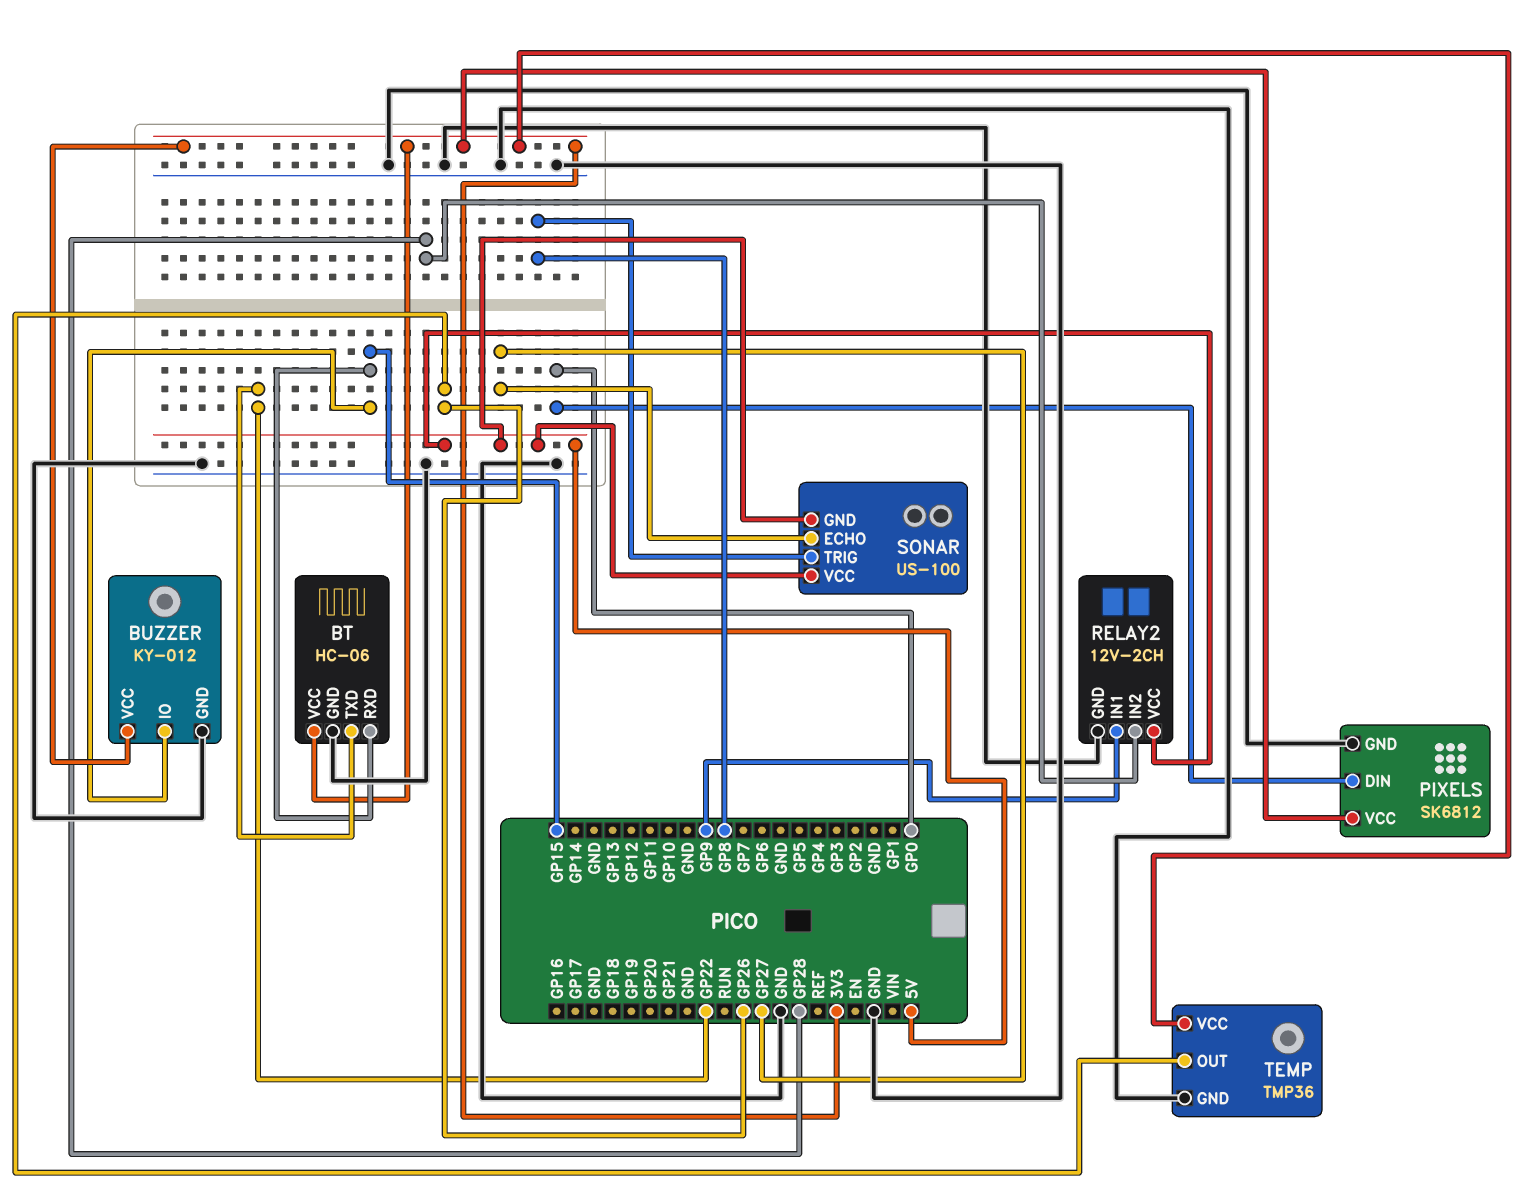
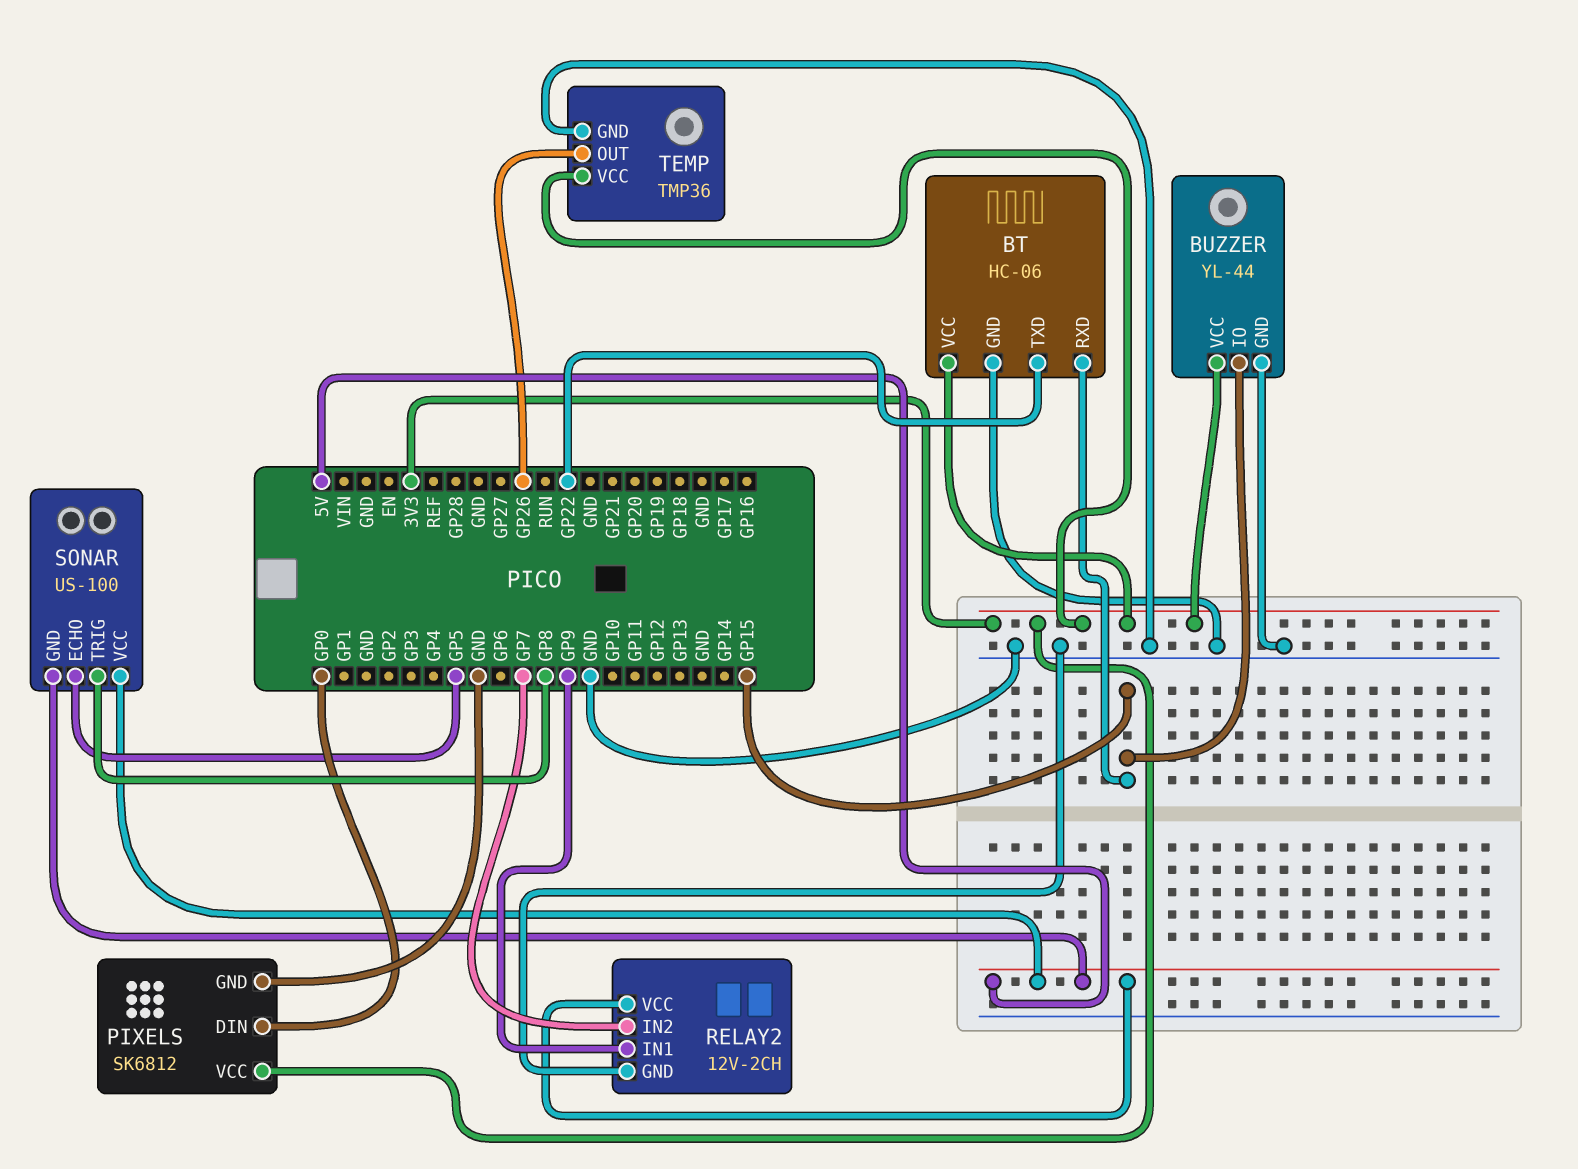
BUZZER: KY-012 -> YL-44
RELAY2 pin IN2: GP28 -> GP7
SONAR pin ECHO: GP27 -> GP5

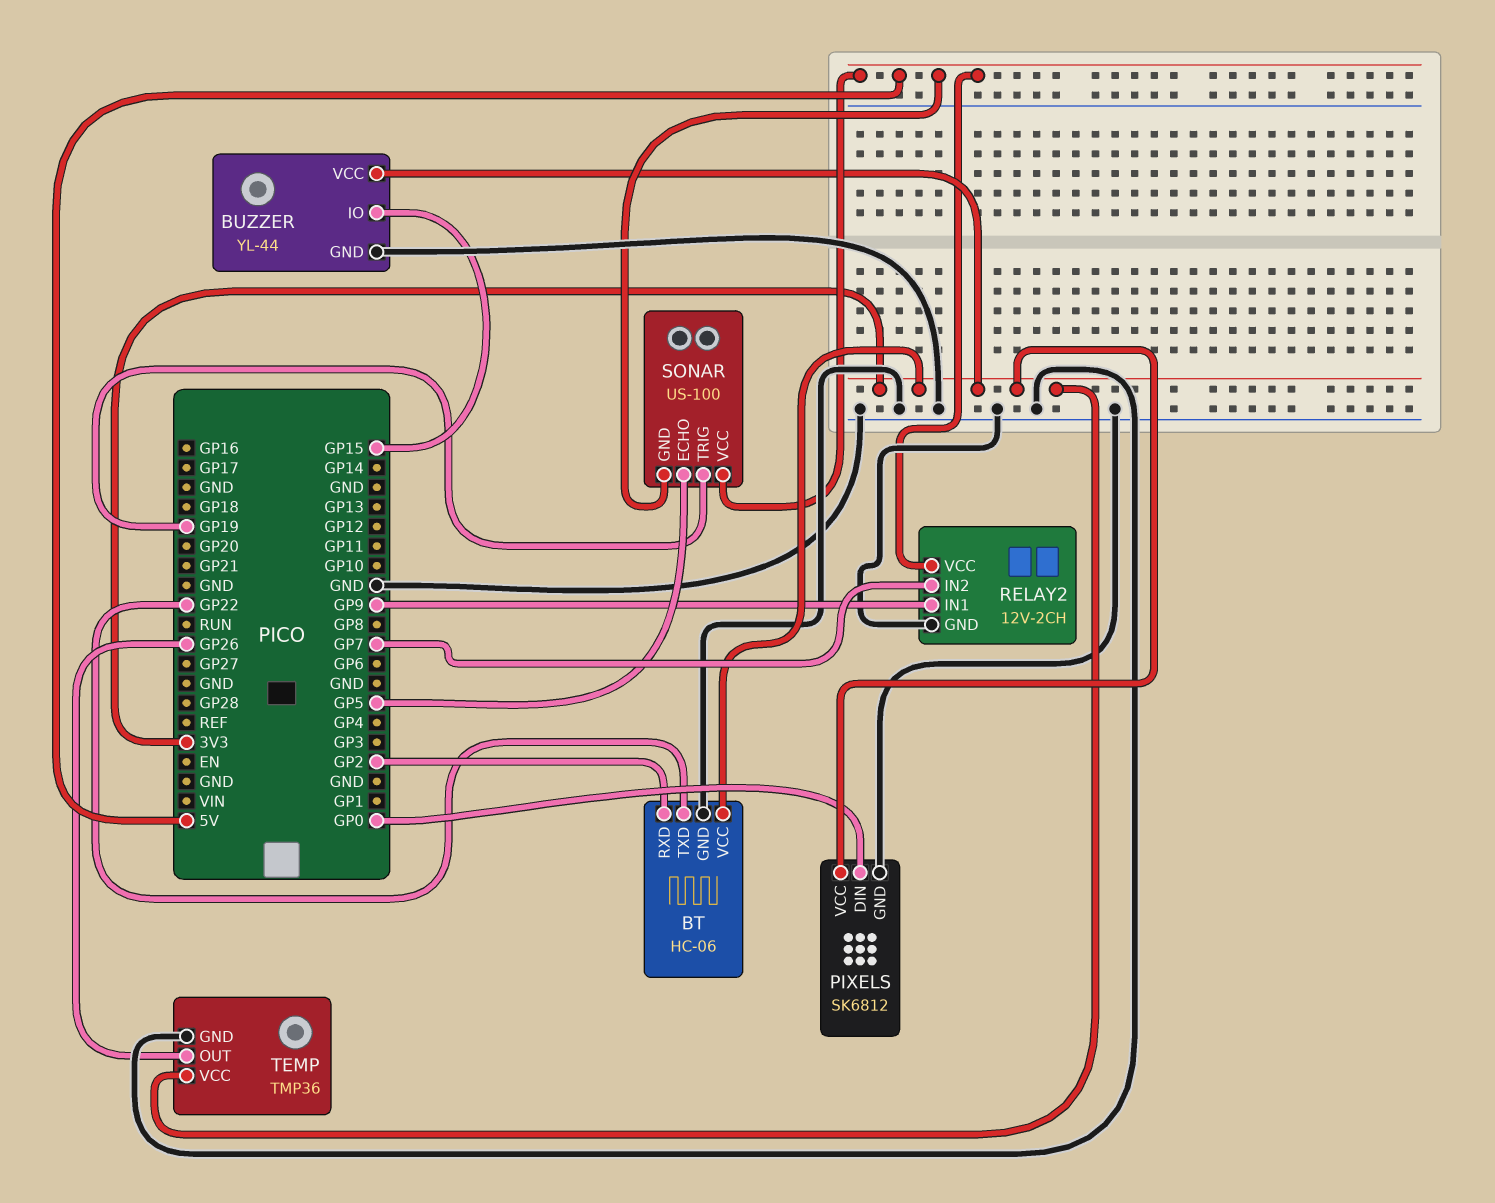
BT pin RXD: GP15 -> GP2
SONAR pin TRIG: GP8 -> GP19

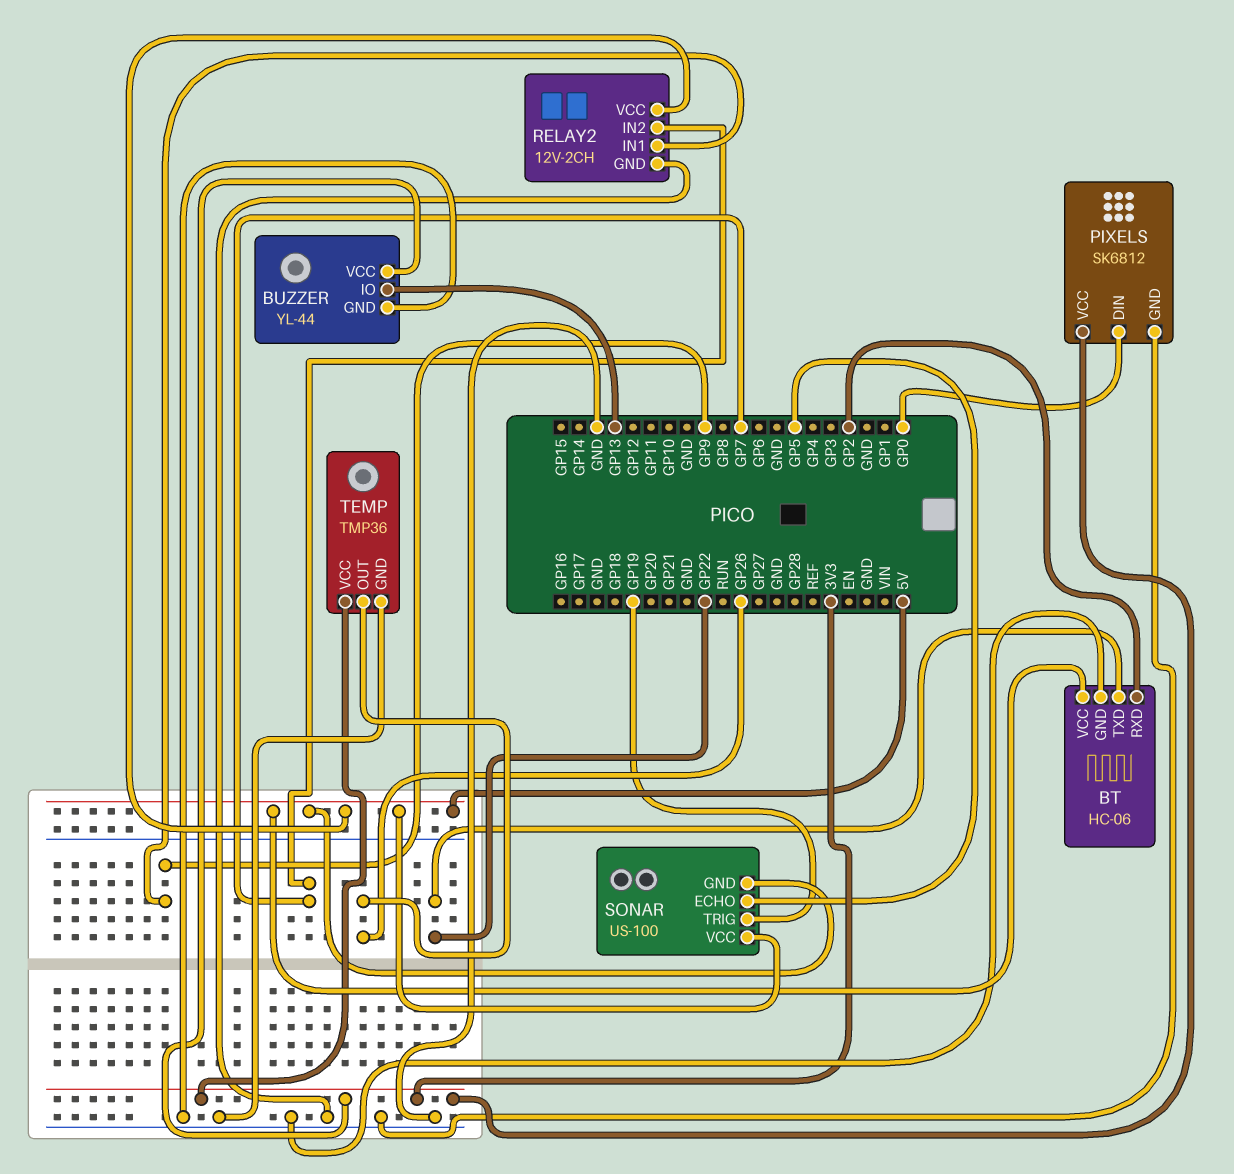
BT pin VCC: 3V3 -> 5V
BUZZER pin IO: GP15 -> GP13

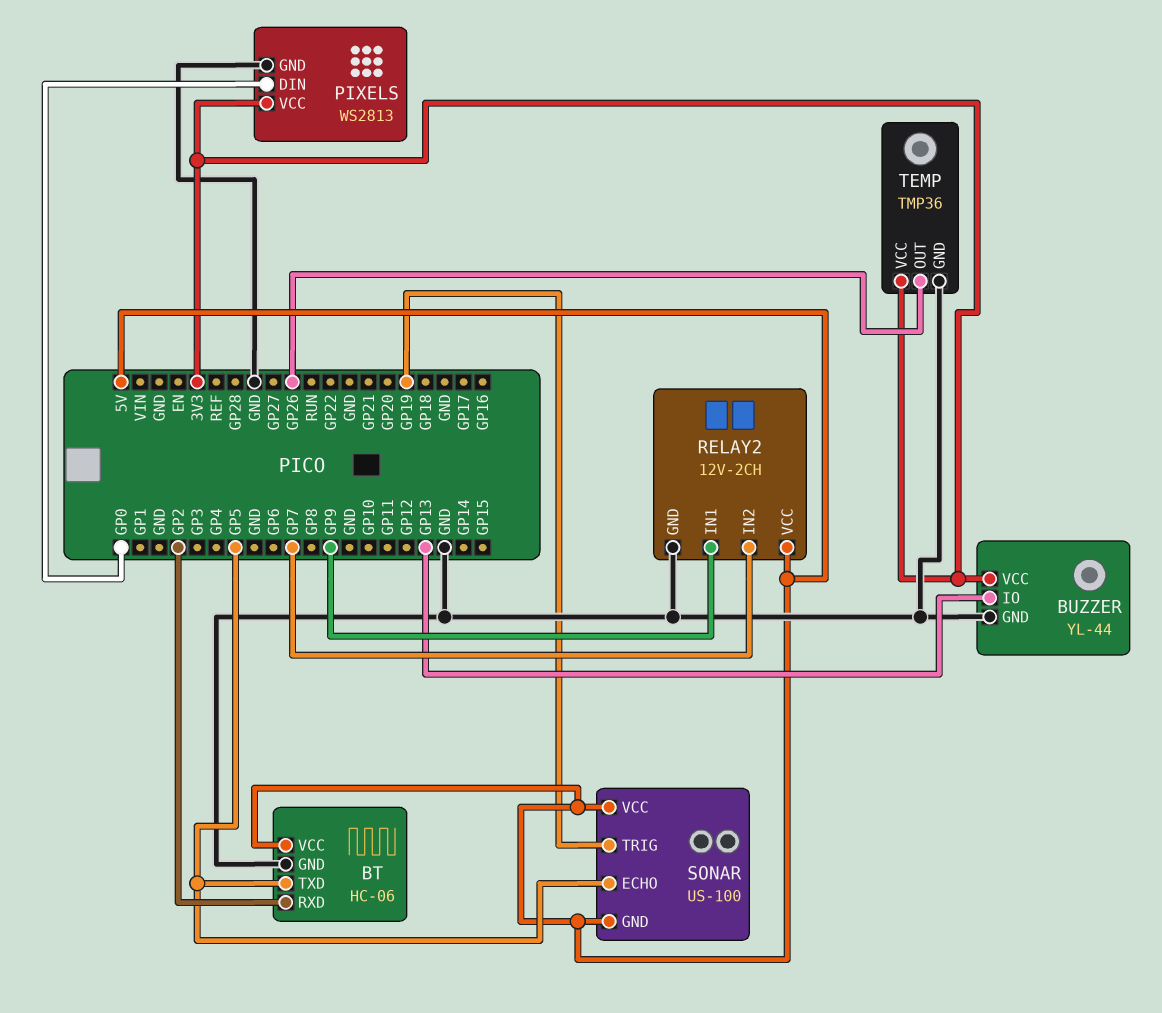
BT pin TXD: GP22 -> GP5
PIXELS: SK6812 -> WS2813

